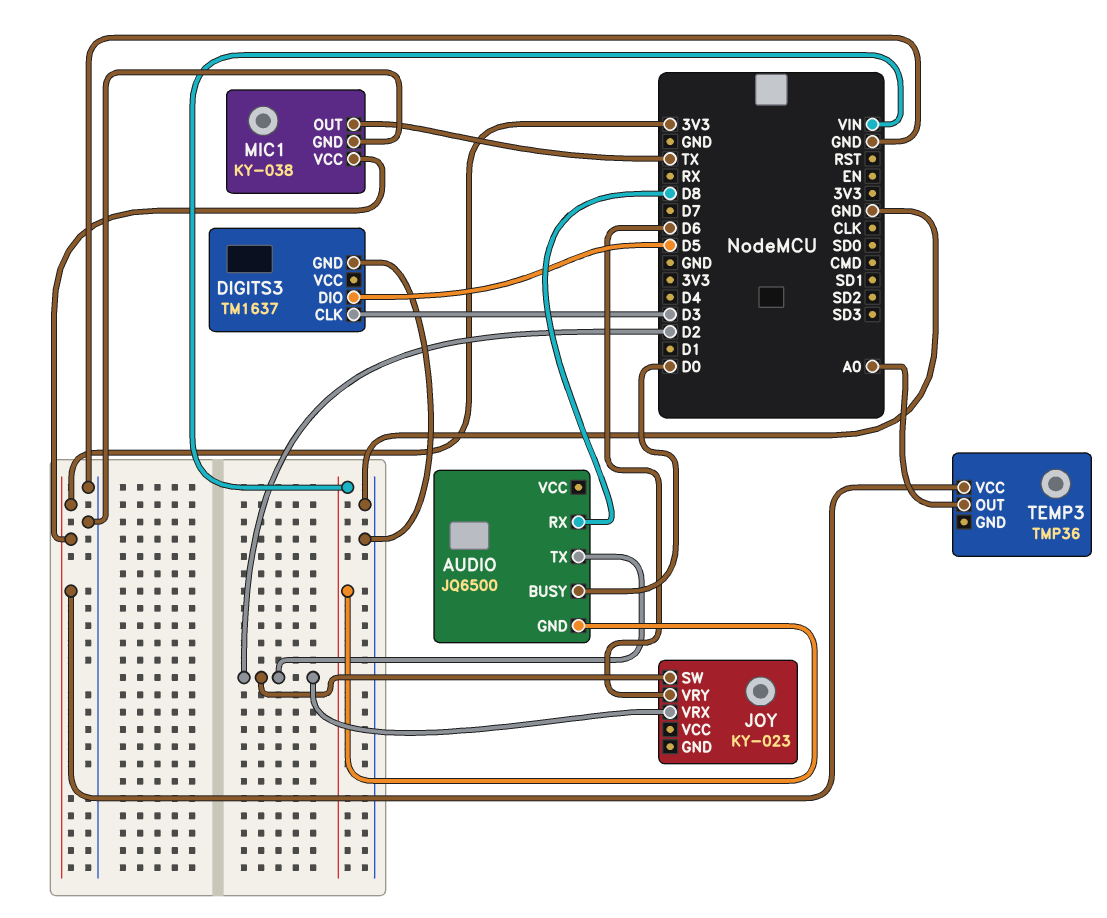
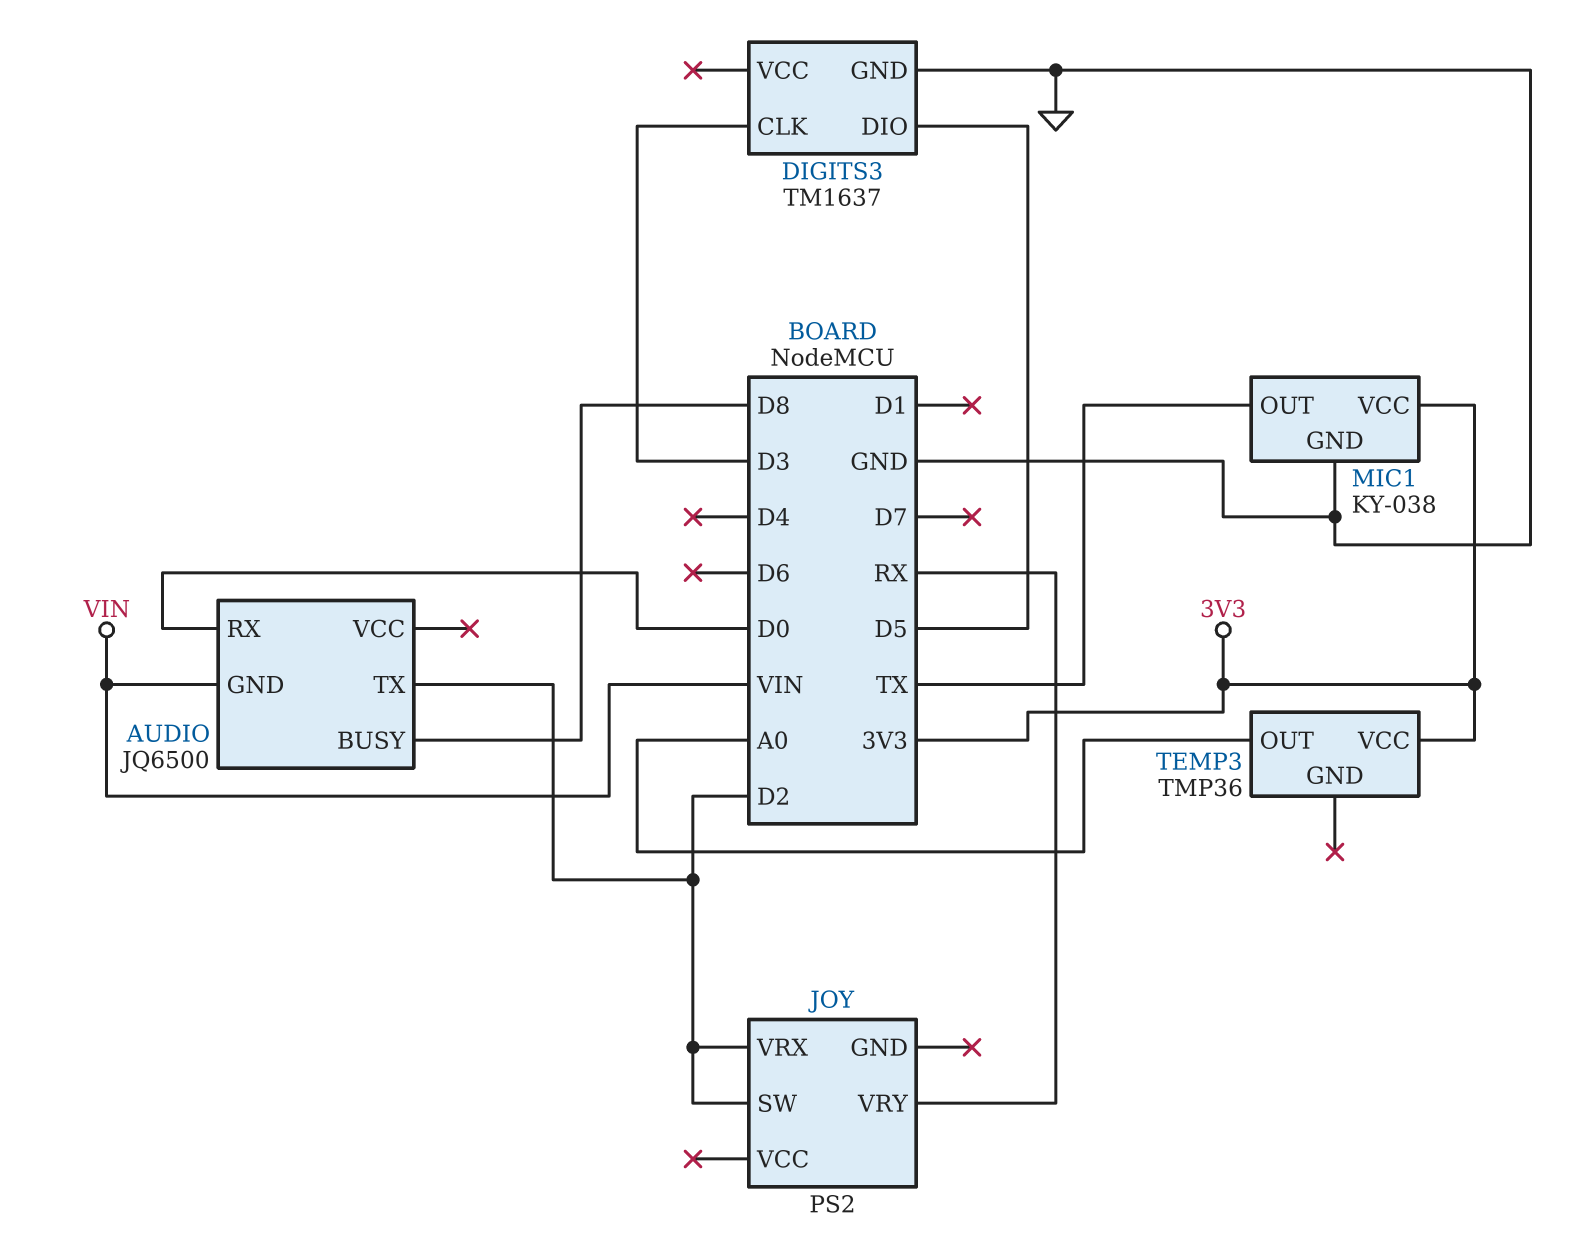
AUDIO pin BUSY: D0 -> D8
AUDIO pin RX: D8 -> D0
JOY: KY-023 -> PS2
JOY pin VRY: D6 -> RX

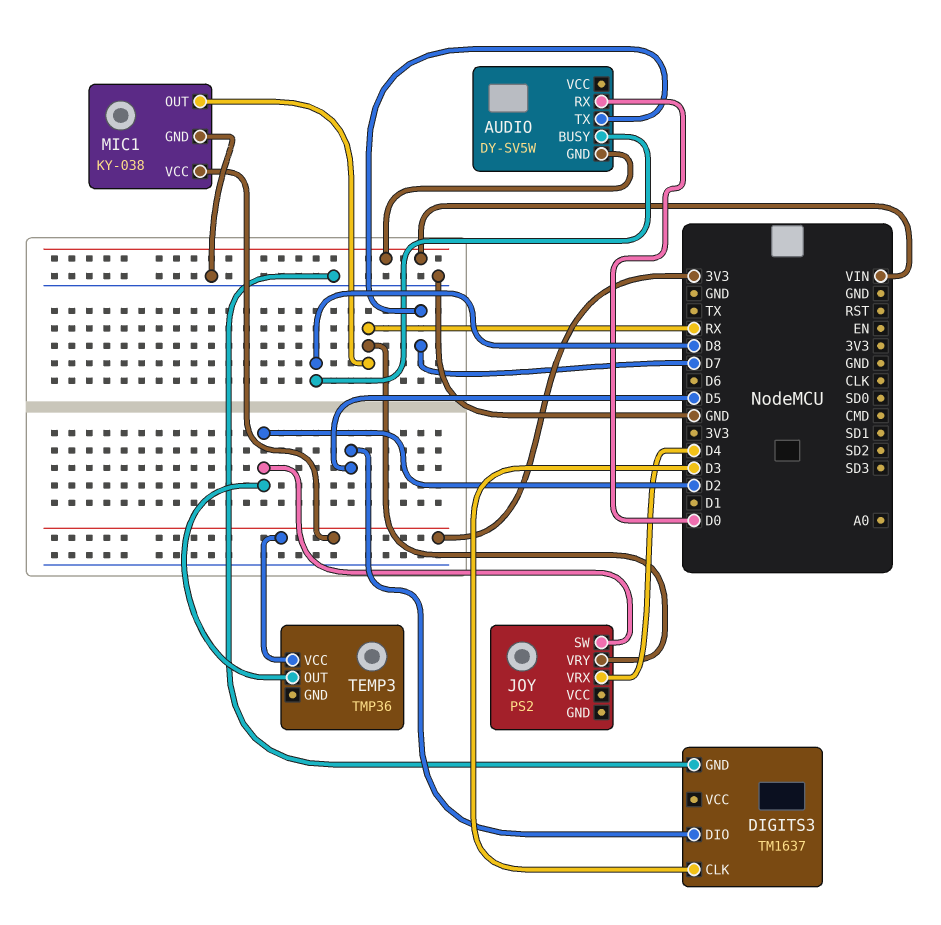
AUDIO: JQ6500 -> DY-SV5W
AUDIO pin TX: D2 -> D7
JOY pin VRX: D2 -> D4
MIC1 pin OUT: TX -> RX
TEMP3 pin OUT: A0 -> D2

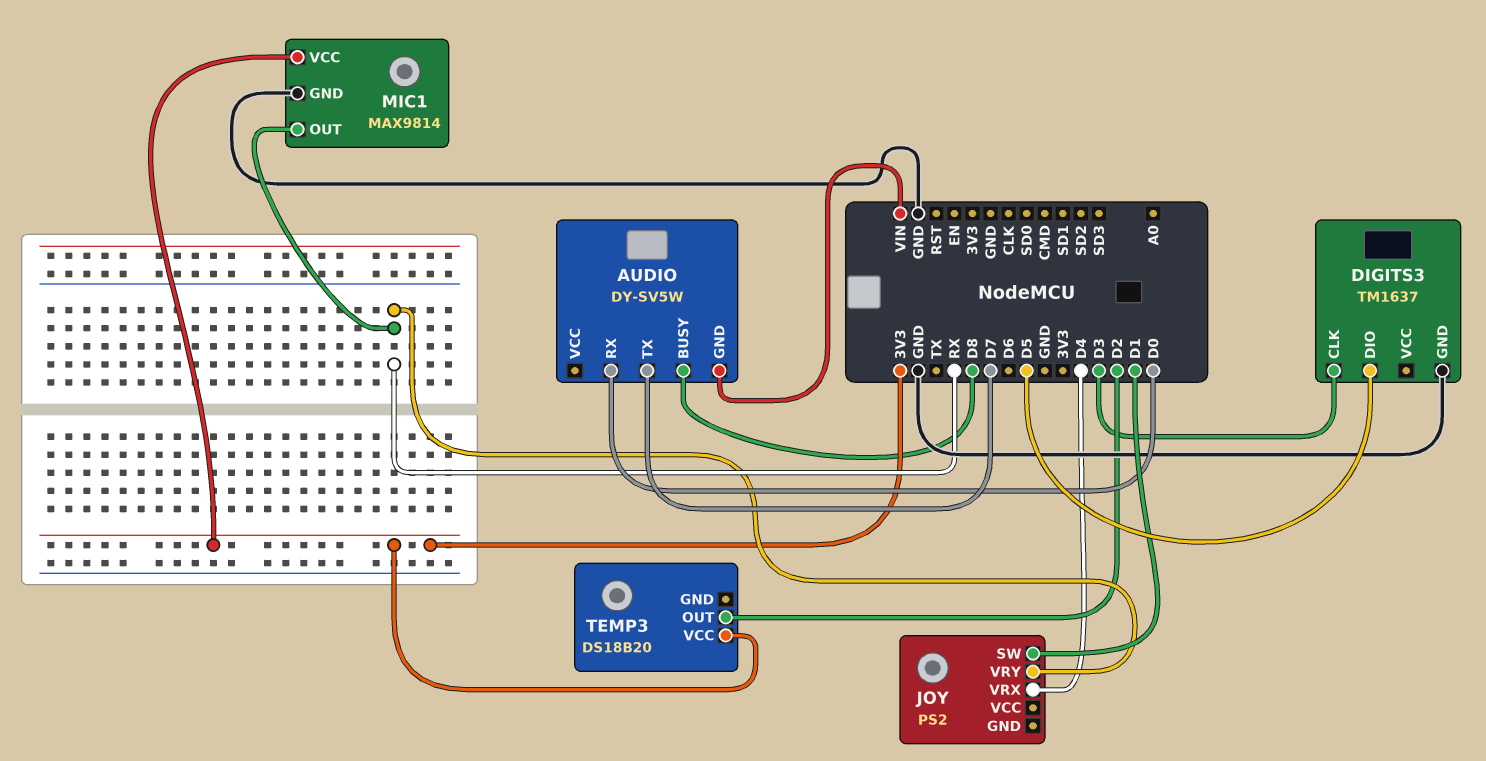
JOY pin SW: D2 -> D1
MIC1: KY-038 -> MAX9814
TEMP3: TMP36 -> DS18B20

